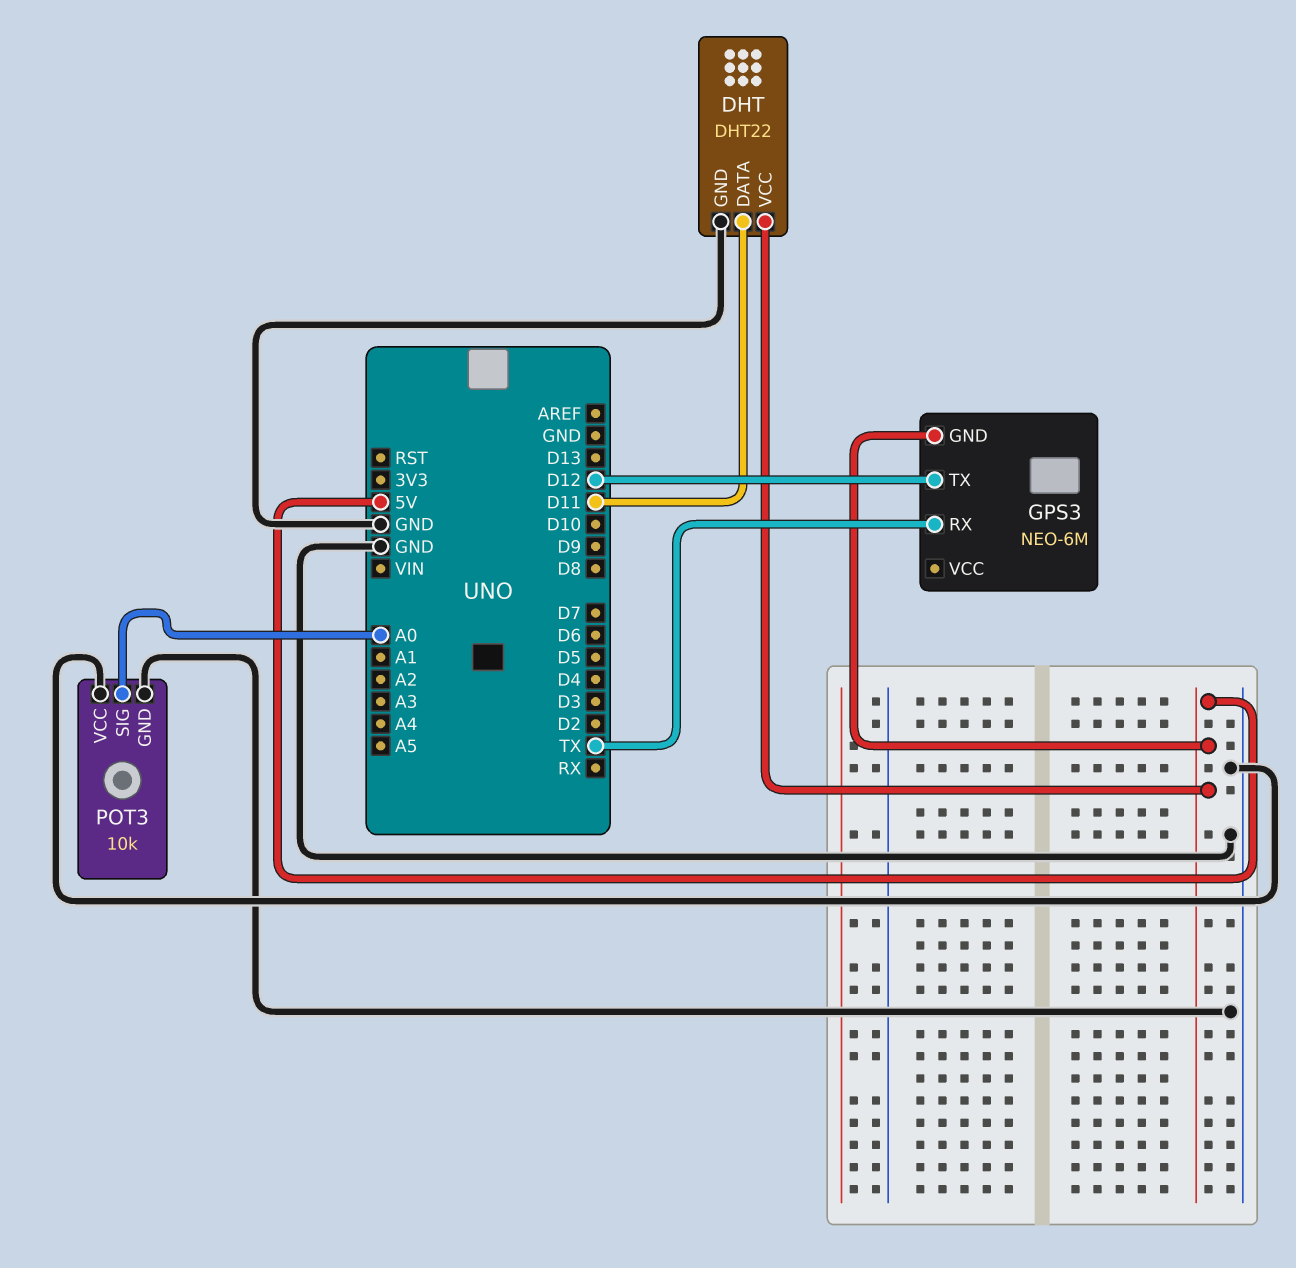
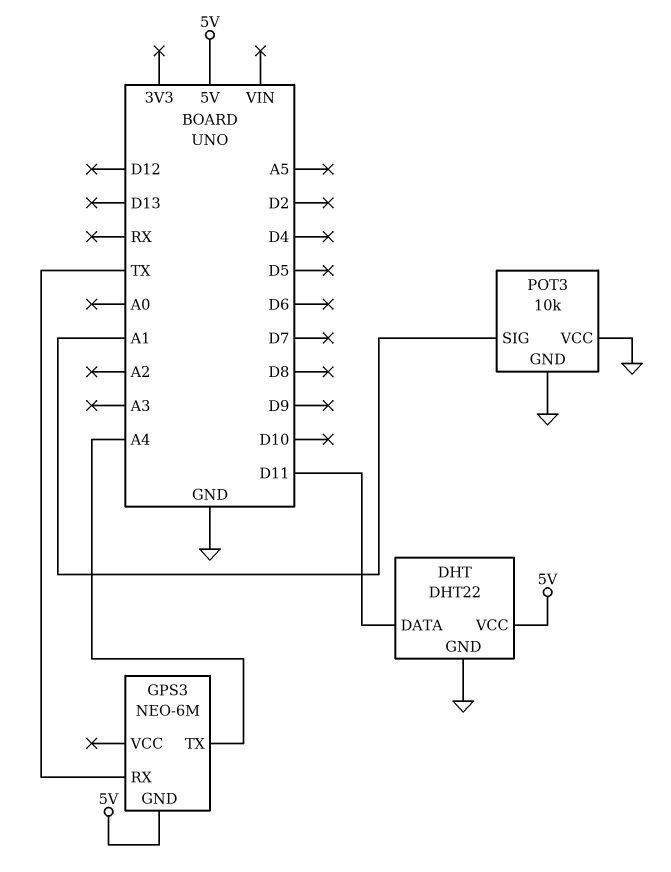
GPS3 pin TX: D12 -> A4
POT3 pin SIG: A0 -> A1

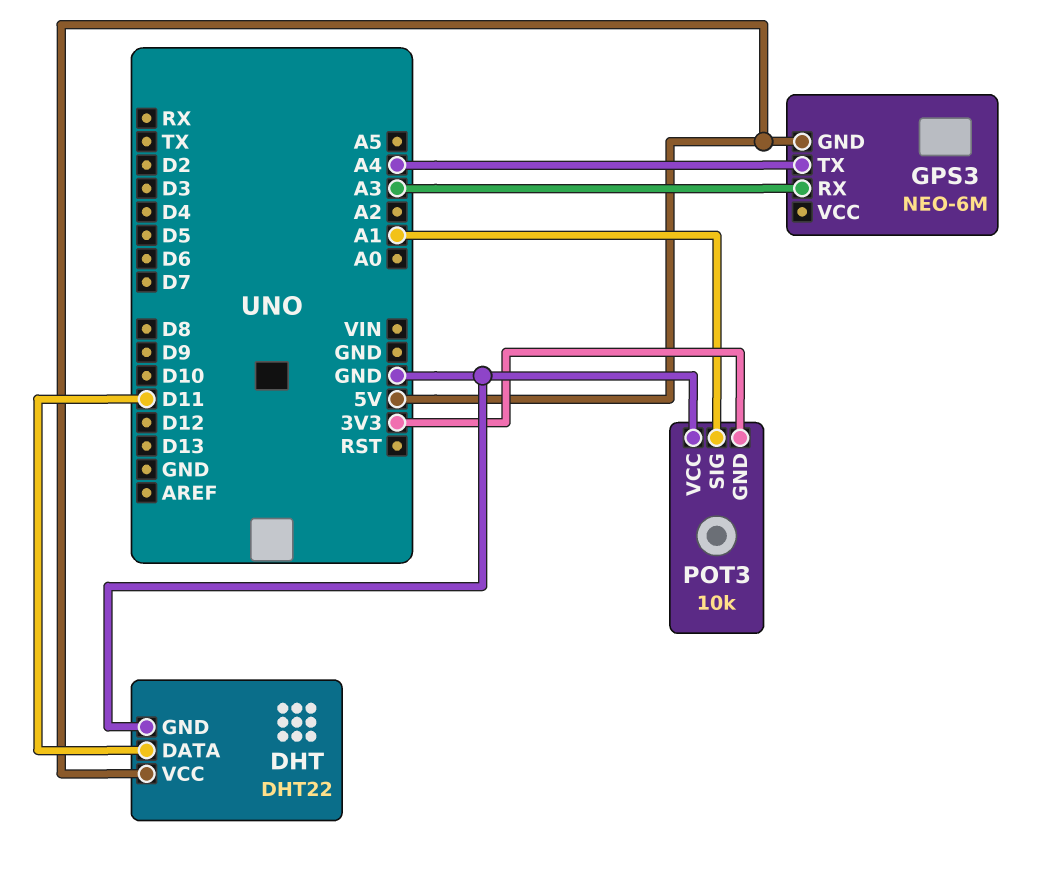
GPS3 pin RX: TX -> A3
POT3 pin GND: GND -> 3V3

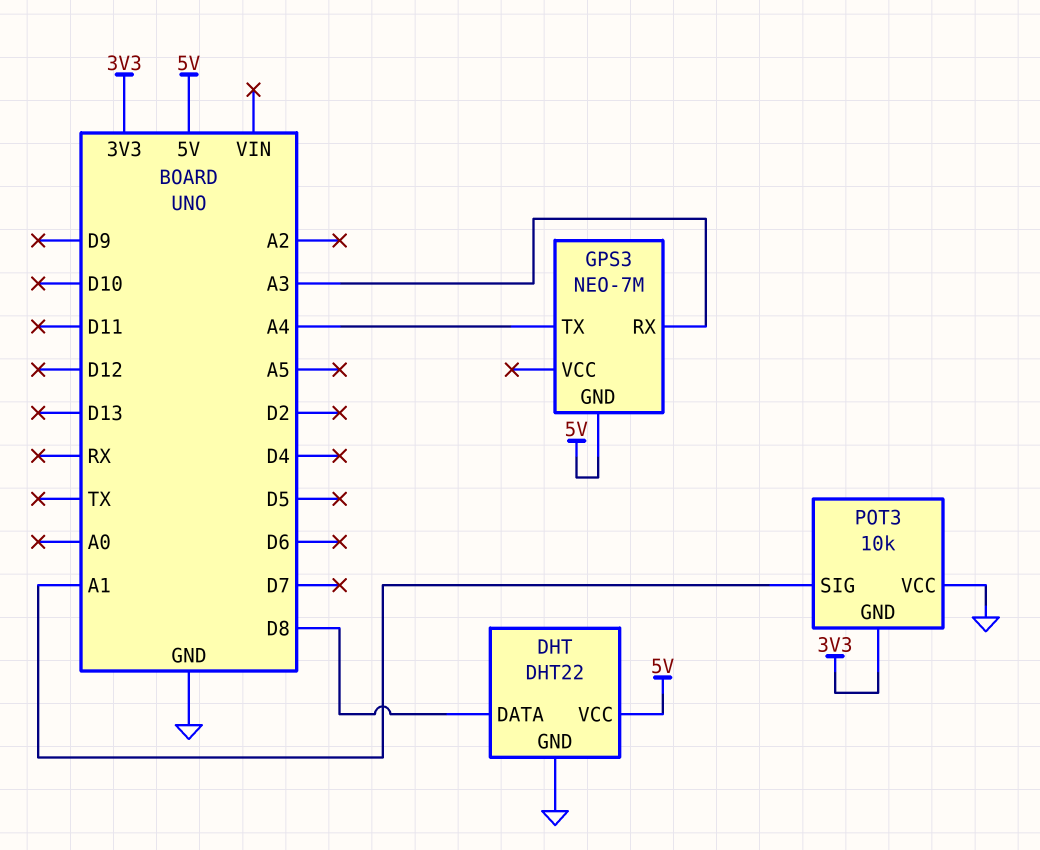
DHT pin DATA: D11 -> D8
GPS3: NEO-6M -> NEO-7M

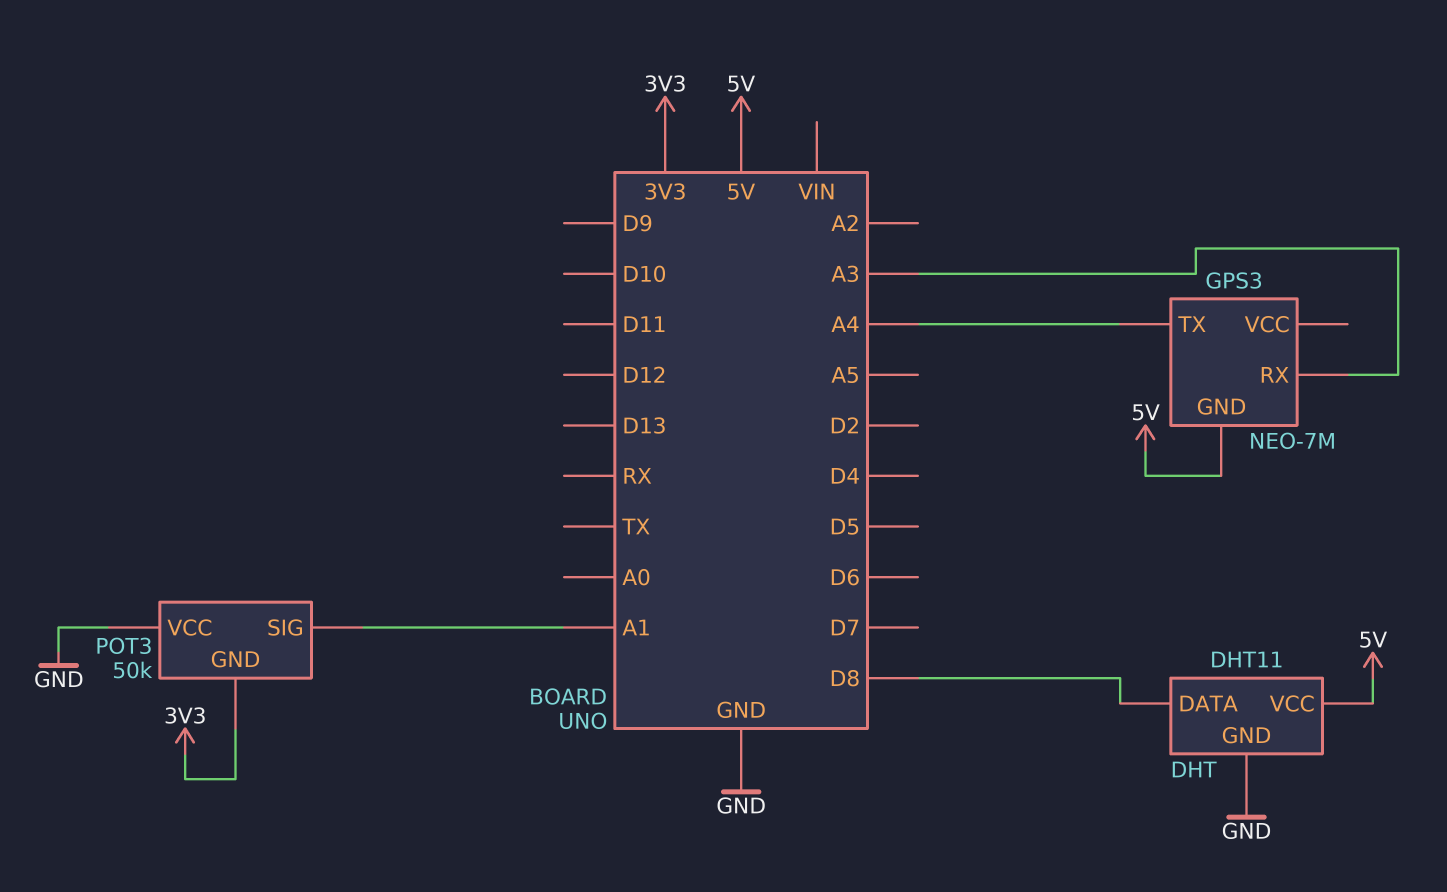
DHT: DHT22 -> DHT11
POT3: 10k -> 50k

